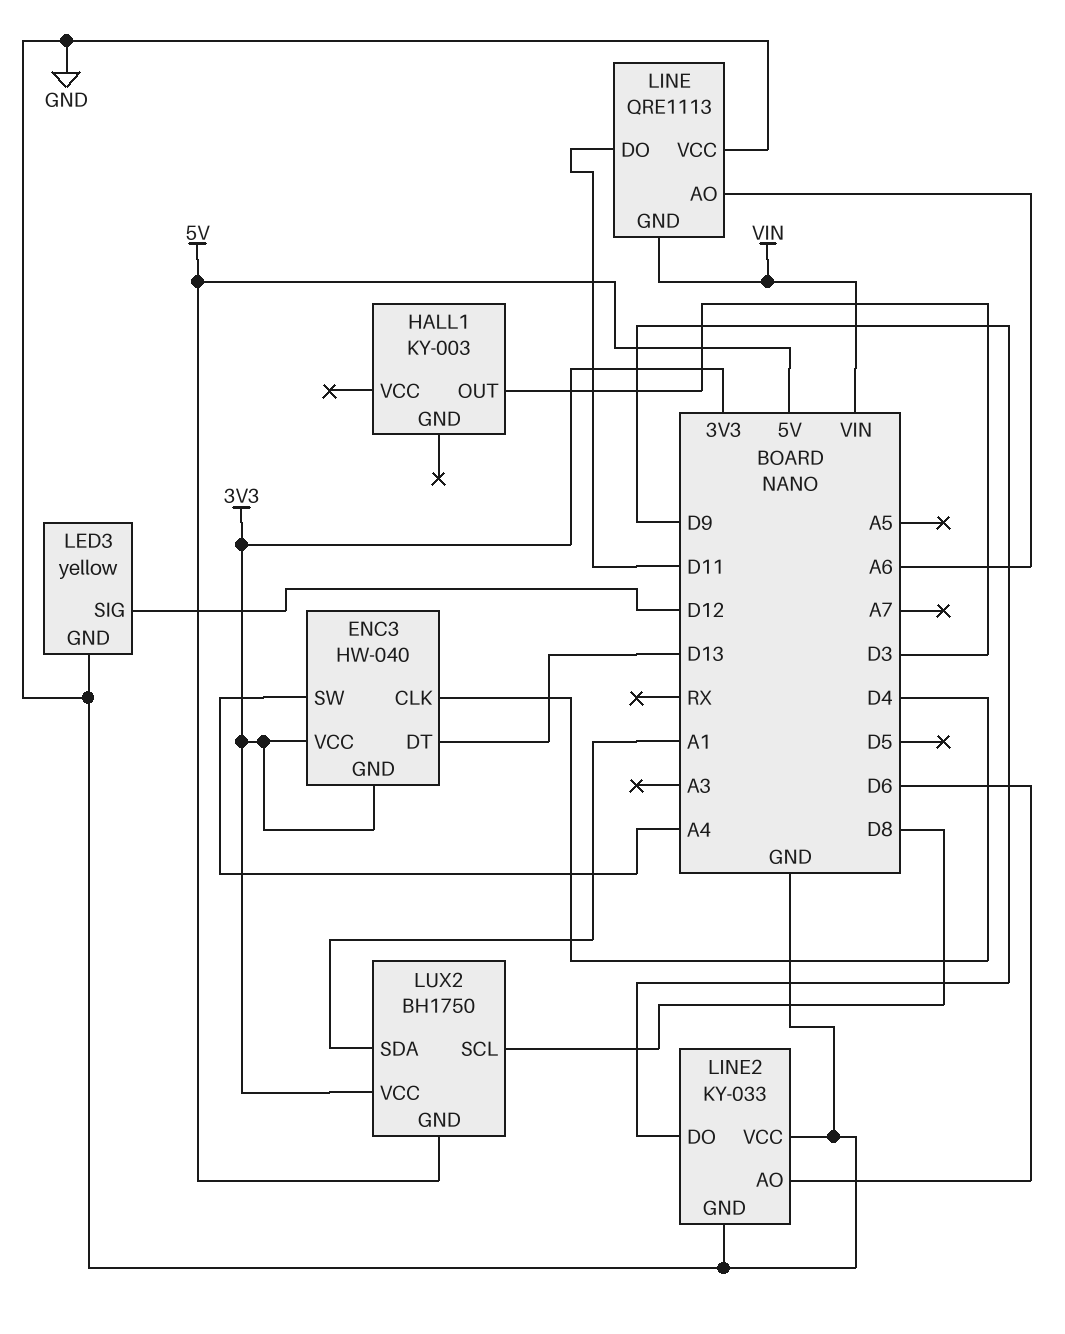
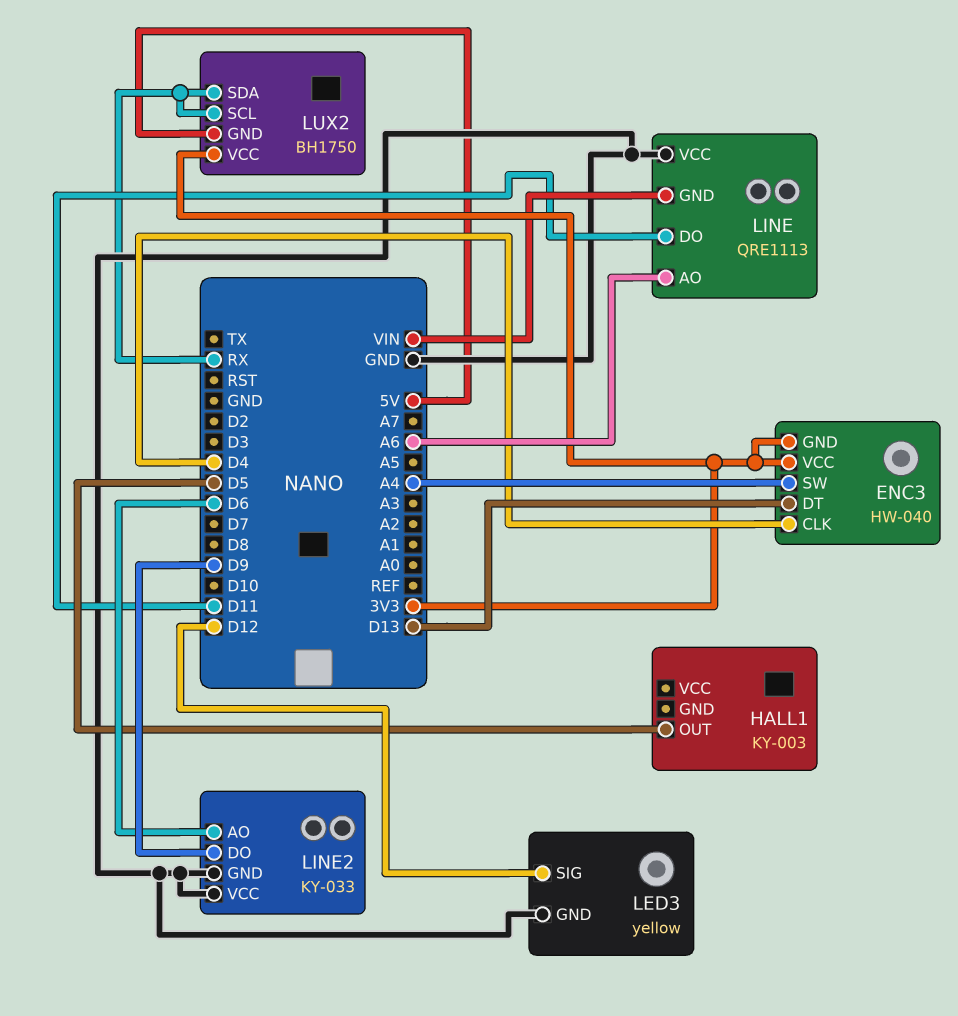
HALL1 pin OUT: D3 -> D5
LUX2 pin SCL: D8 -> RX
LUX2 pin SDA: A1 -> RX

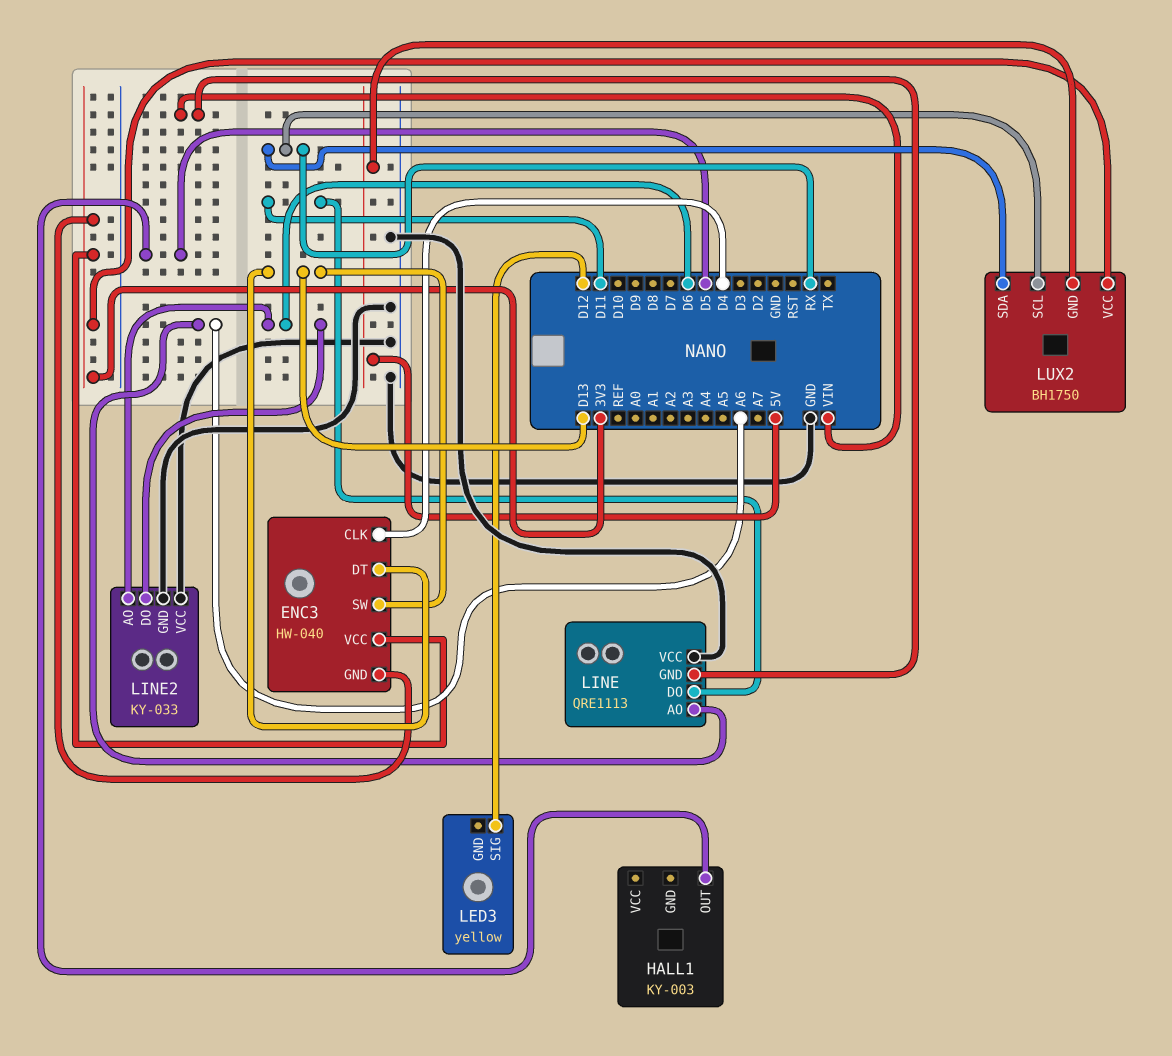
ENC3 pin SW: A4 -> D13
LED3 pin GND: GND -> none
LINE2 pin DO: D9 -> D6

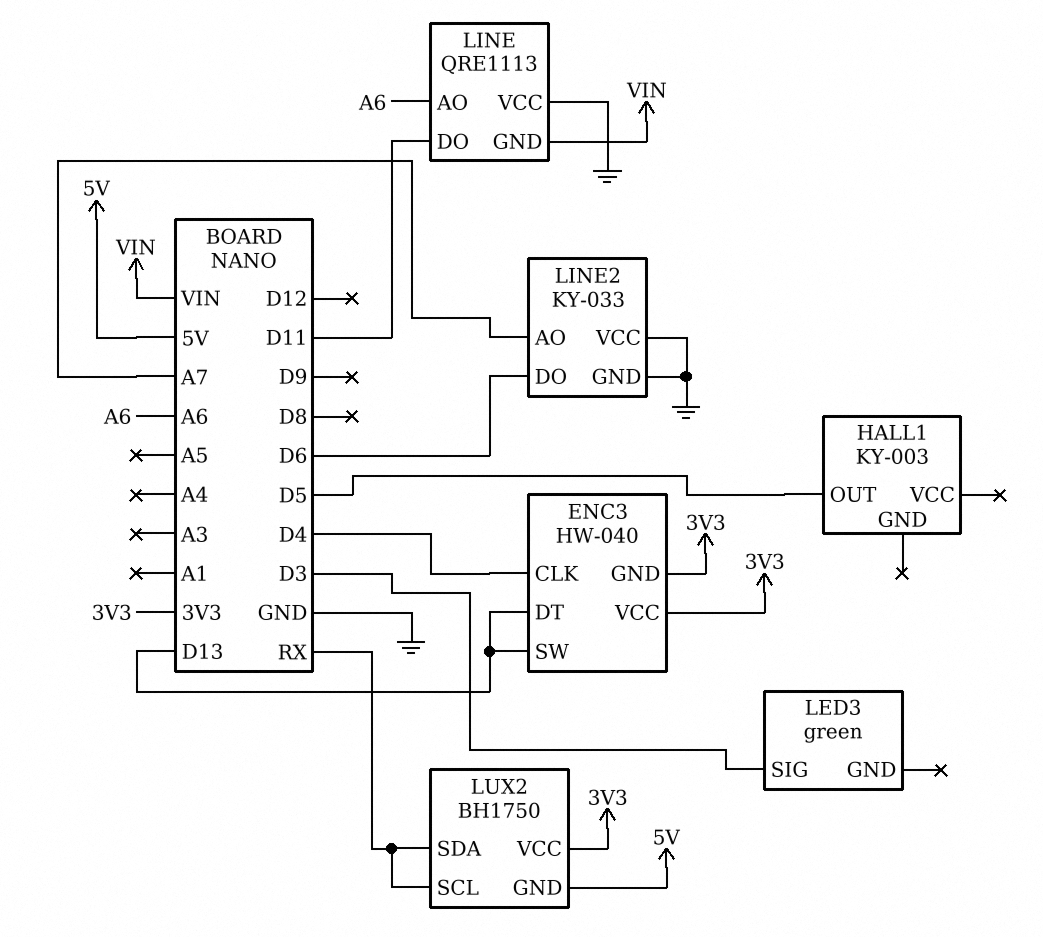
LED3: yellow -> green
LED3 pin SIG: D12 -> D3
LINE2 pin AO: D6 -> A7

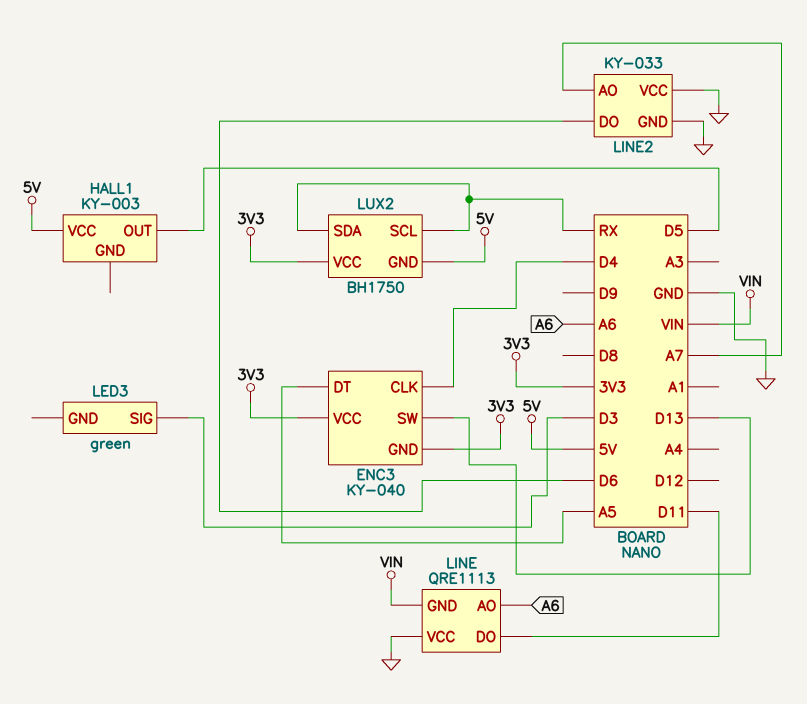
ENC3: HW-040 -> KY-040
ENC3 pin DT: D13 -> A5
HALL1 pin VCC: none -> 5V

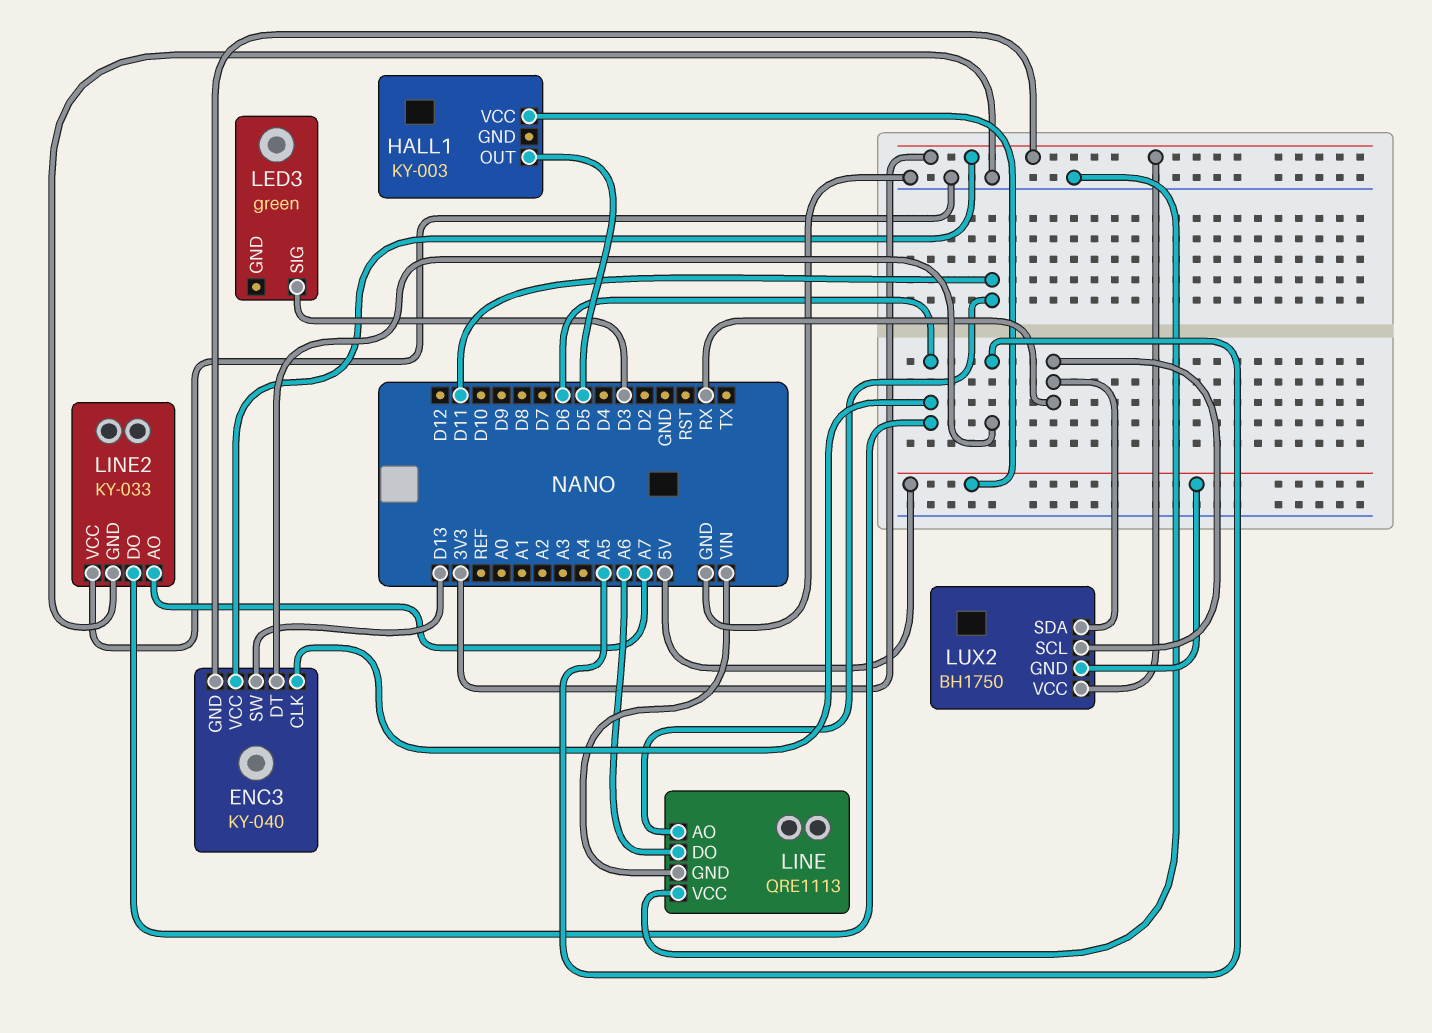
ENC3 pin CLK: D4 -> D6
LINE pin AO: A6 -> D11
LINE pin DO: D11 -> A6

